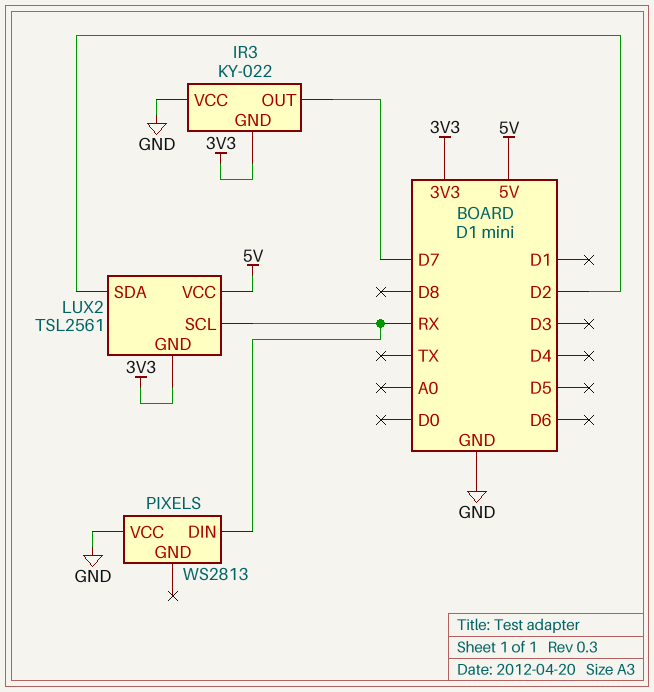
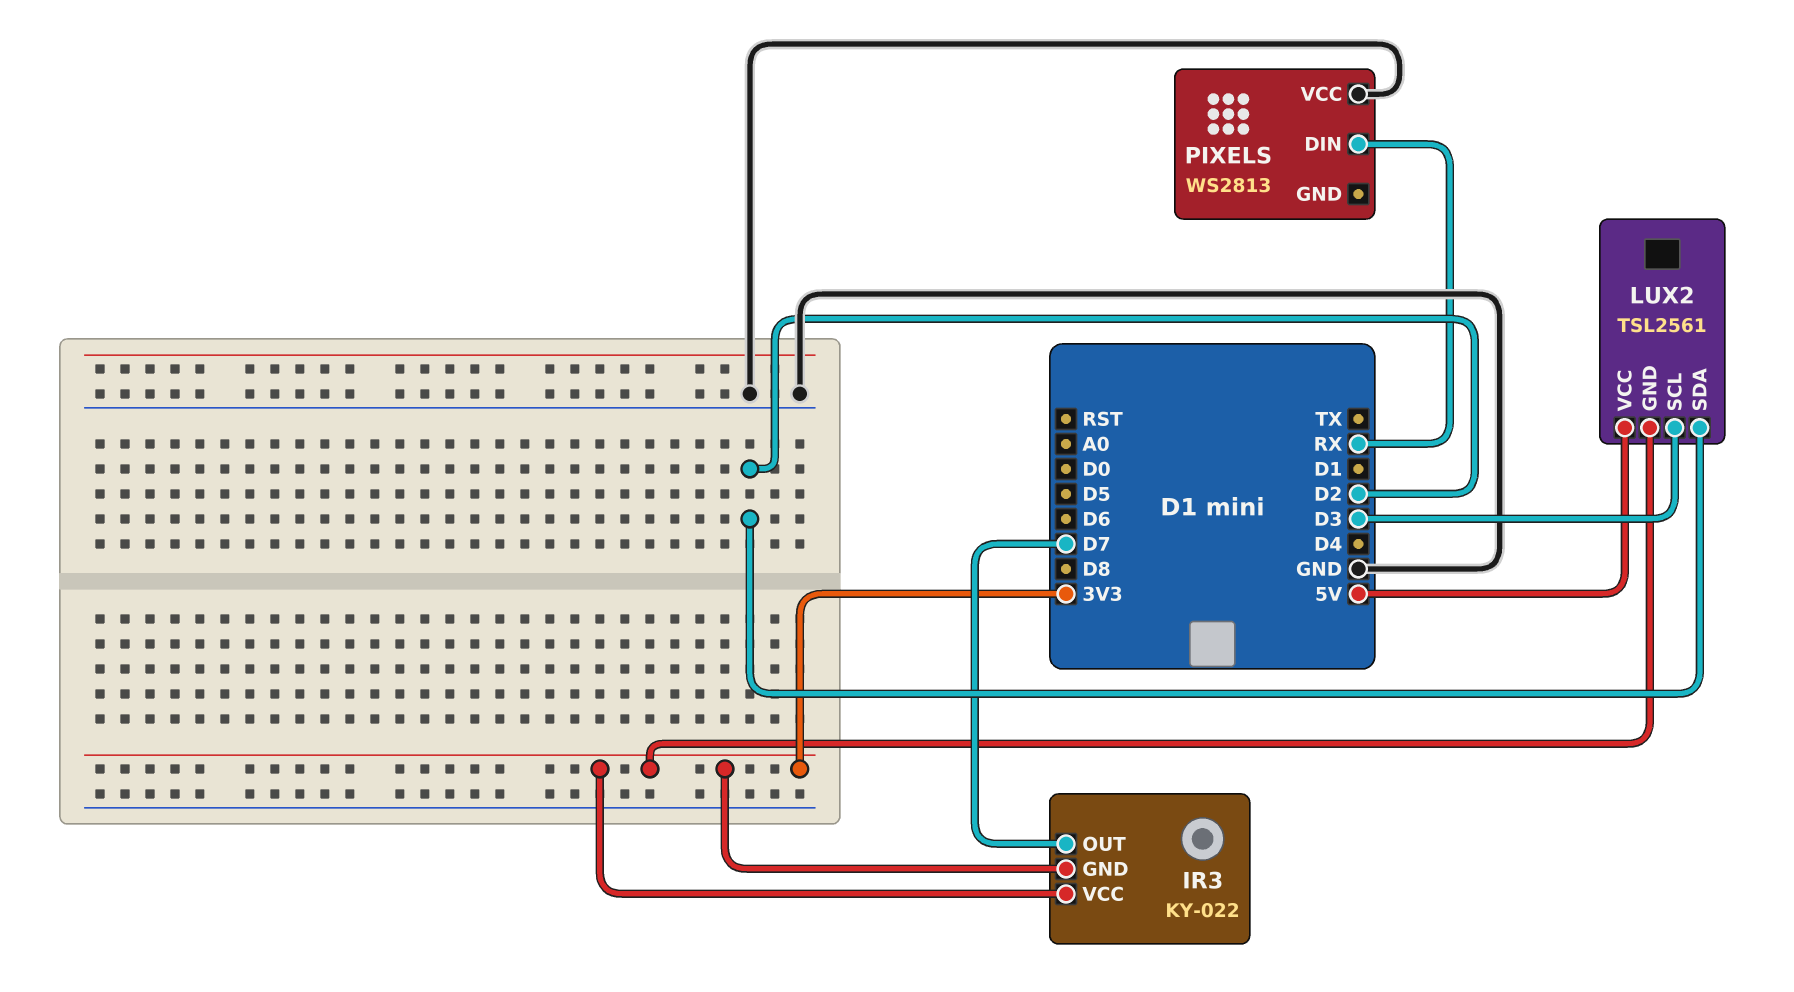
IR3 pin VCC: GND -> 3V3
LUX2 pin SCL: RX -> D3

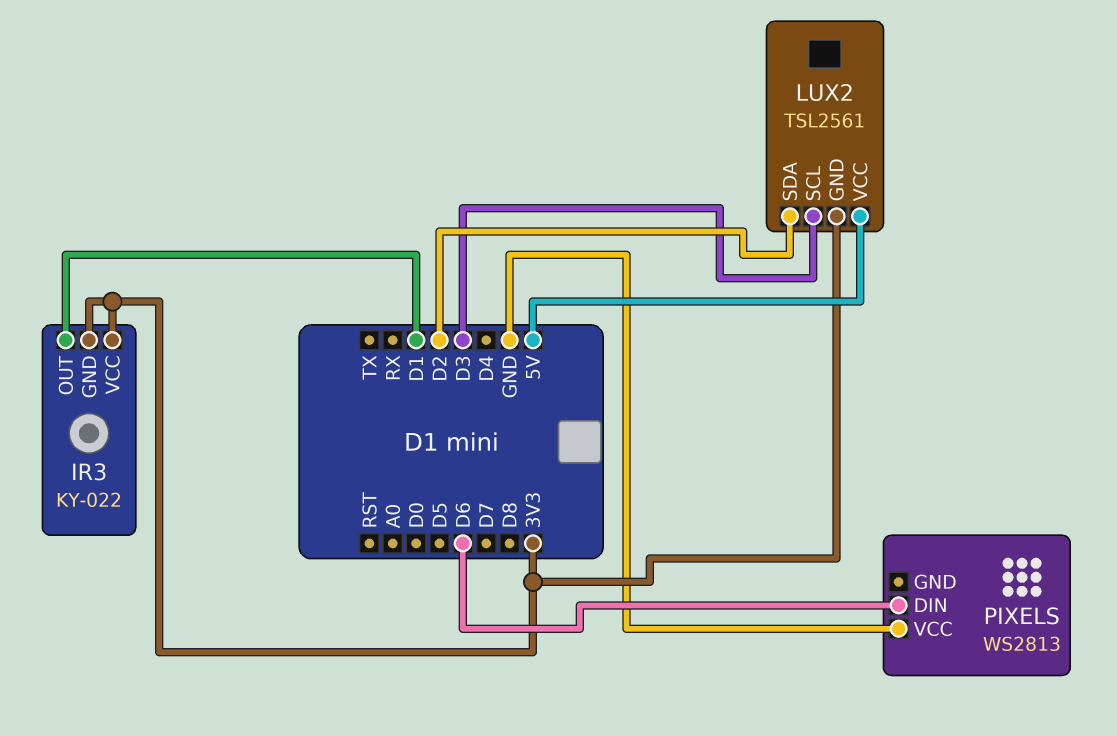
IR3 pin OUT: D7 -> D1
PIXELS pin DIN: RX -> D6

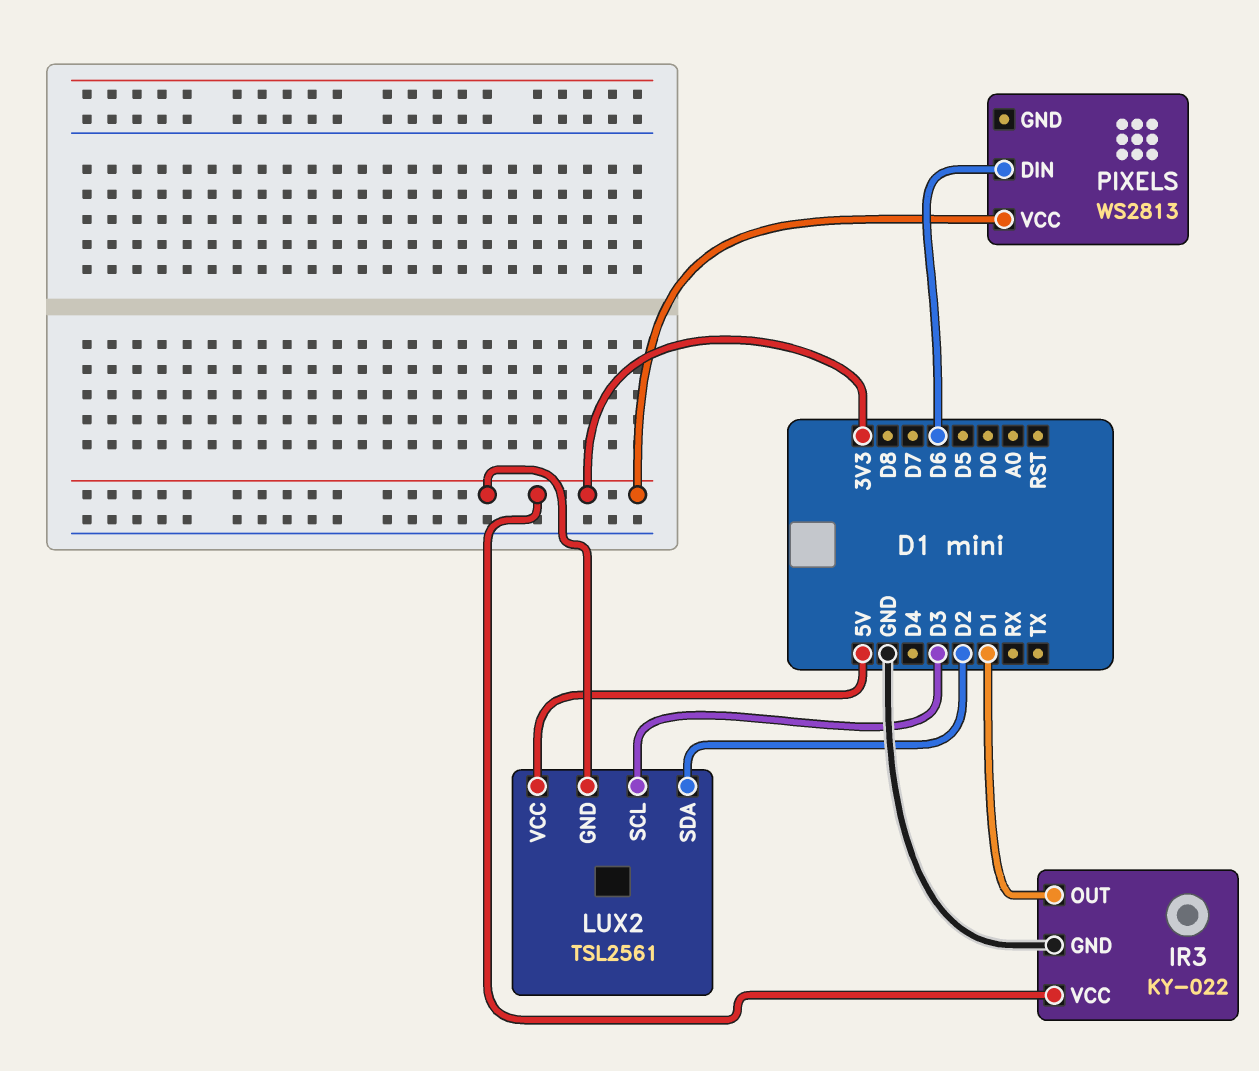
IR3 pin GND: 3V3 -> GND
PIXELS pin VCC: GND -> 3V3

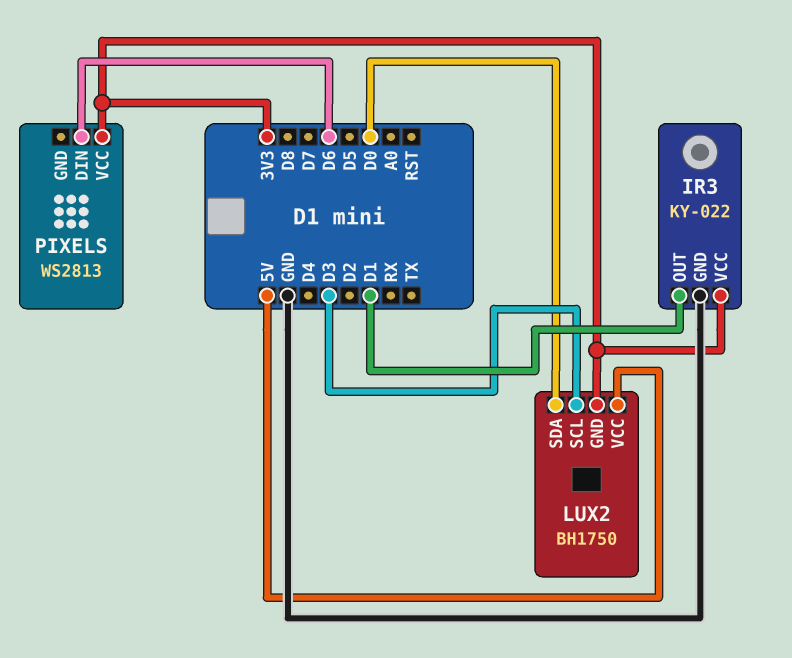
LUX2: TSL2561 -> BH1750
LUX2 pin SDA: D2 -> D0

